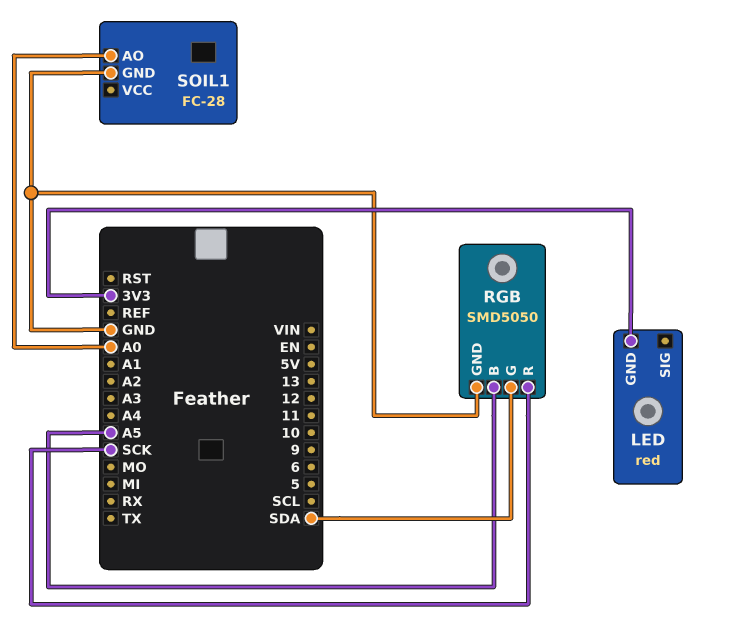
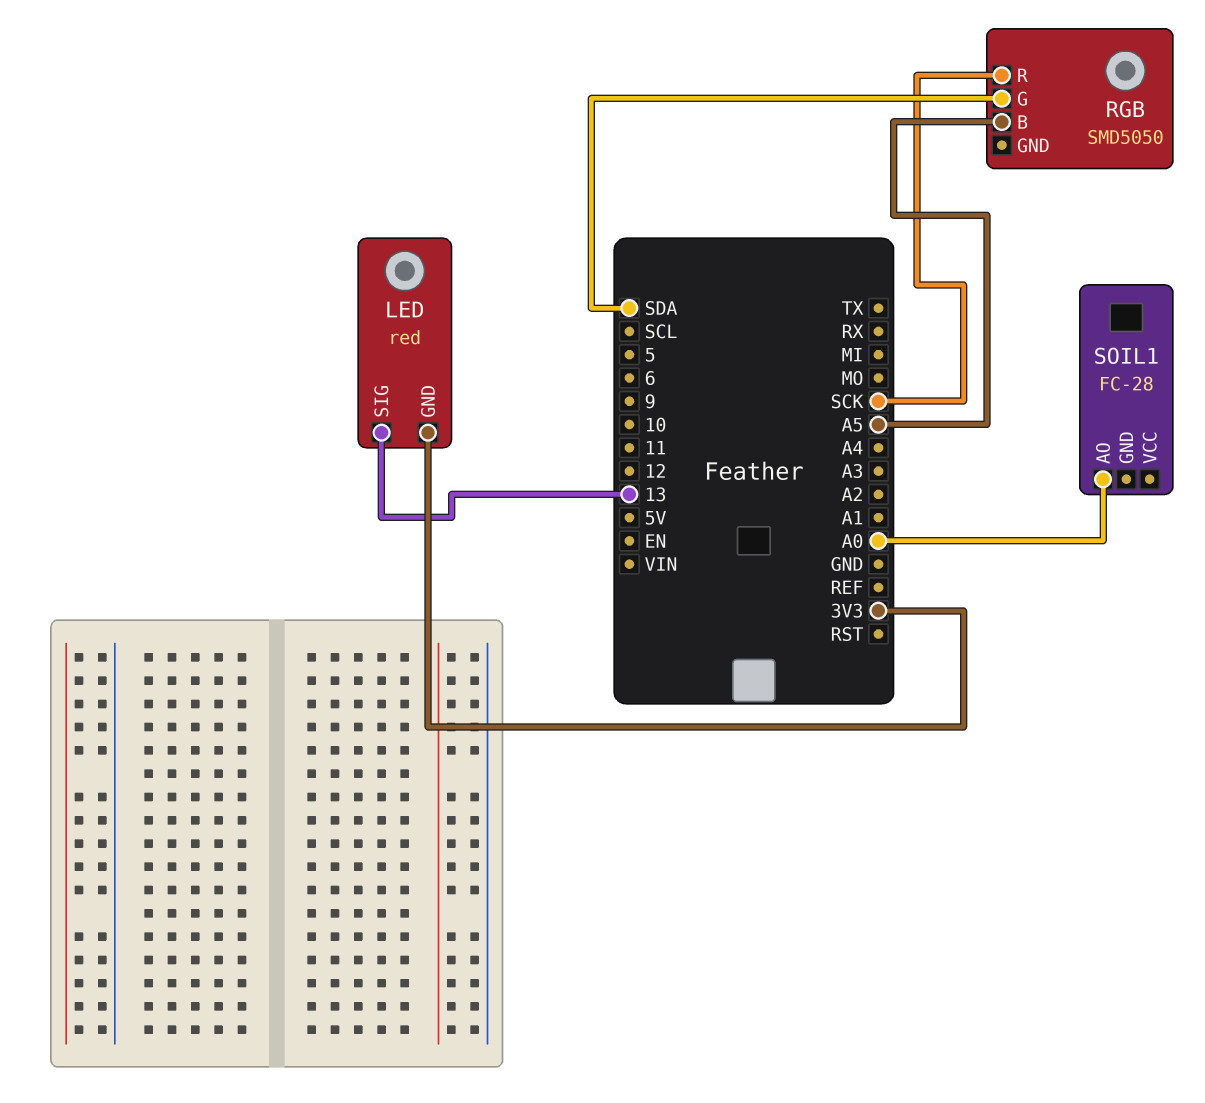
LED pin SIG: none -> 13
RGB pin GND: GND -> none
SOIL1 pin GND: GND -> none

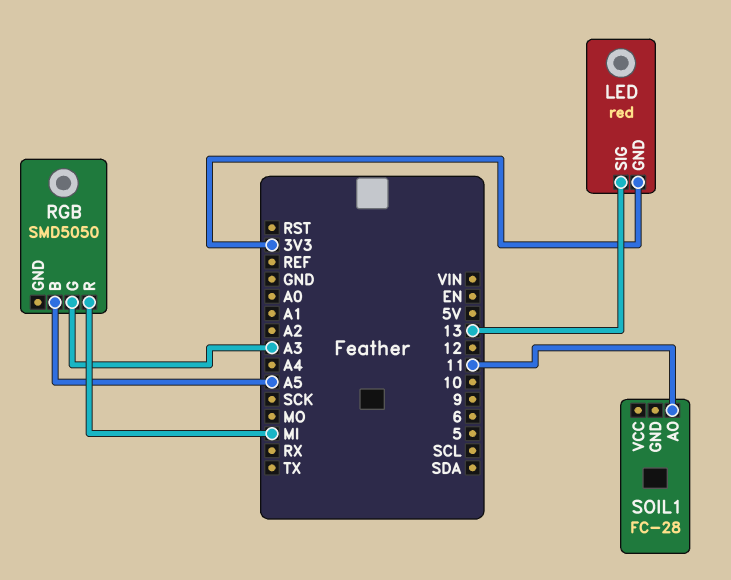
RGB pin G: SDA -> A3
RGB pin R: SCK -> MI
SOIL1 pin AO: A0 -> 11

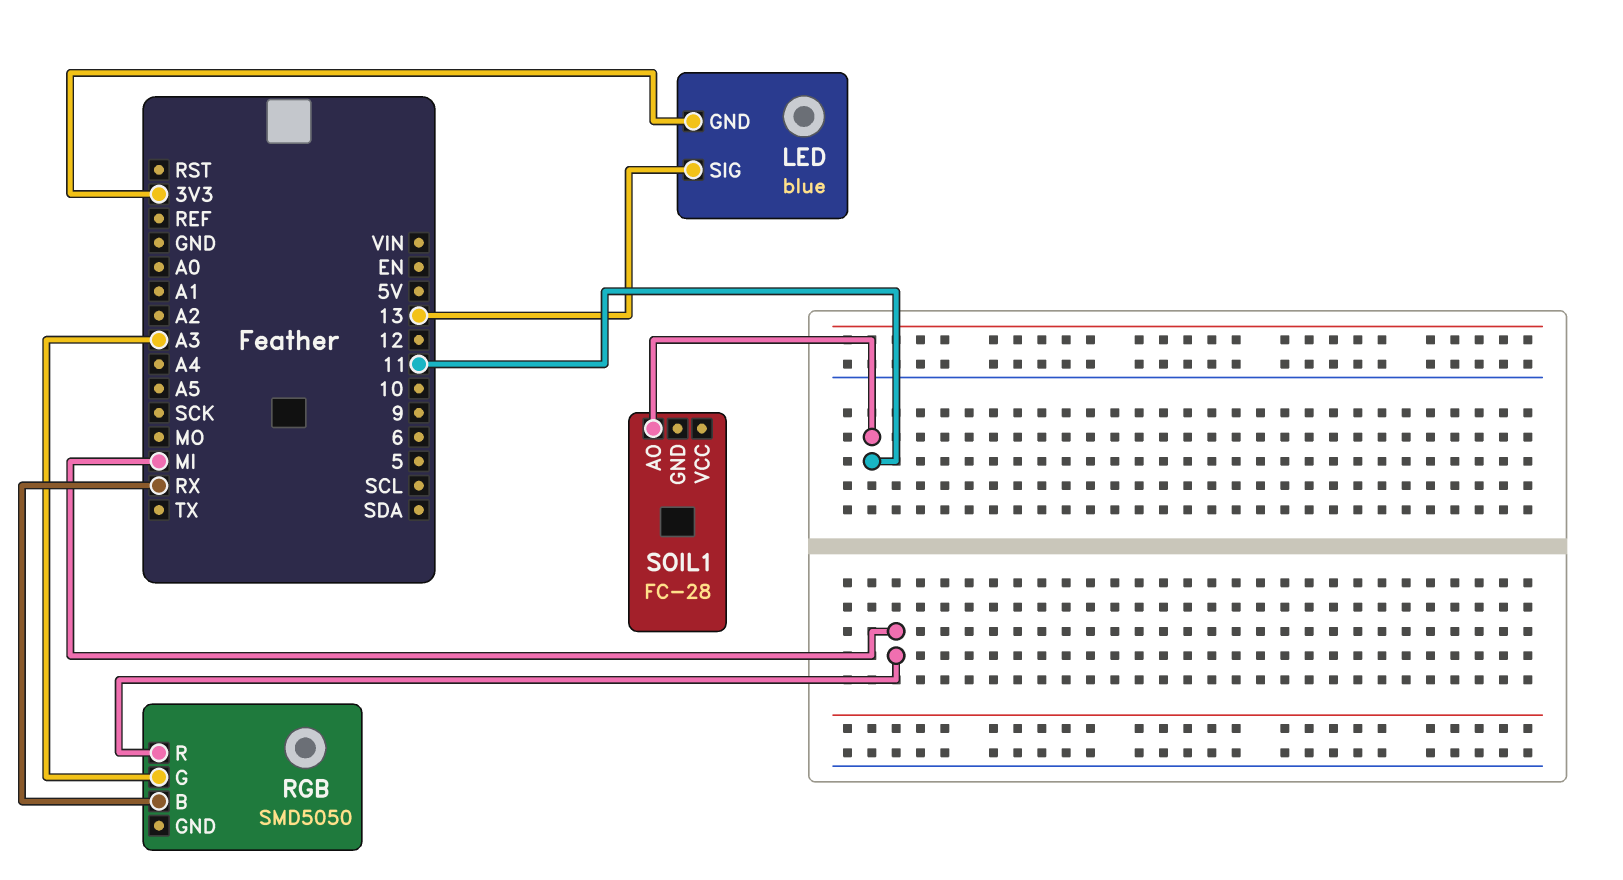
LED: red -> blue
RGB pin B: A5 -> RX

